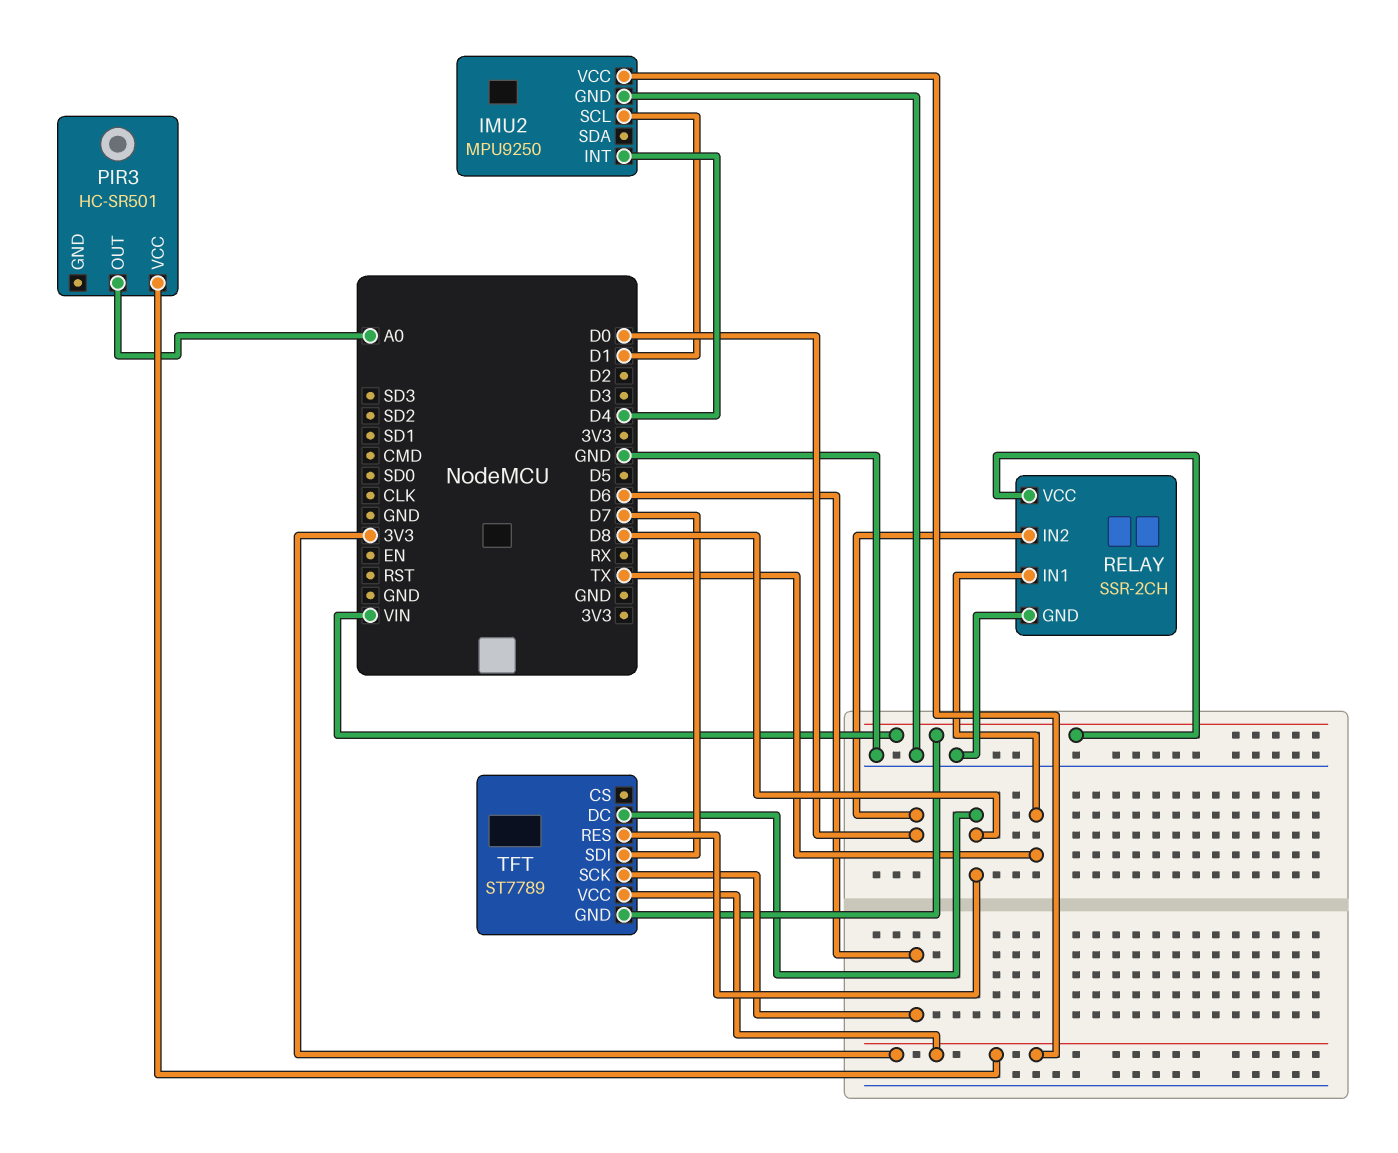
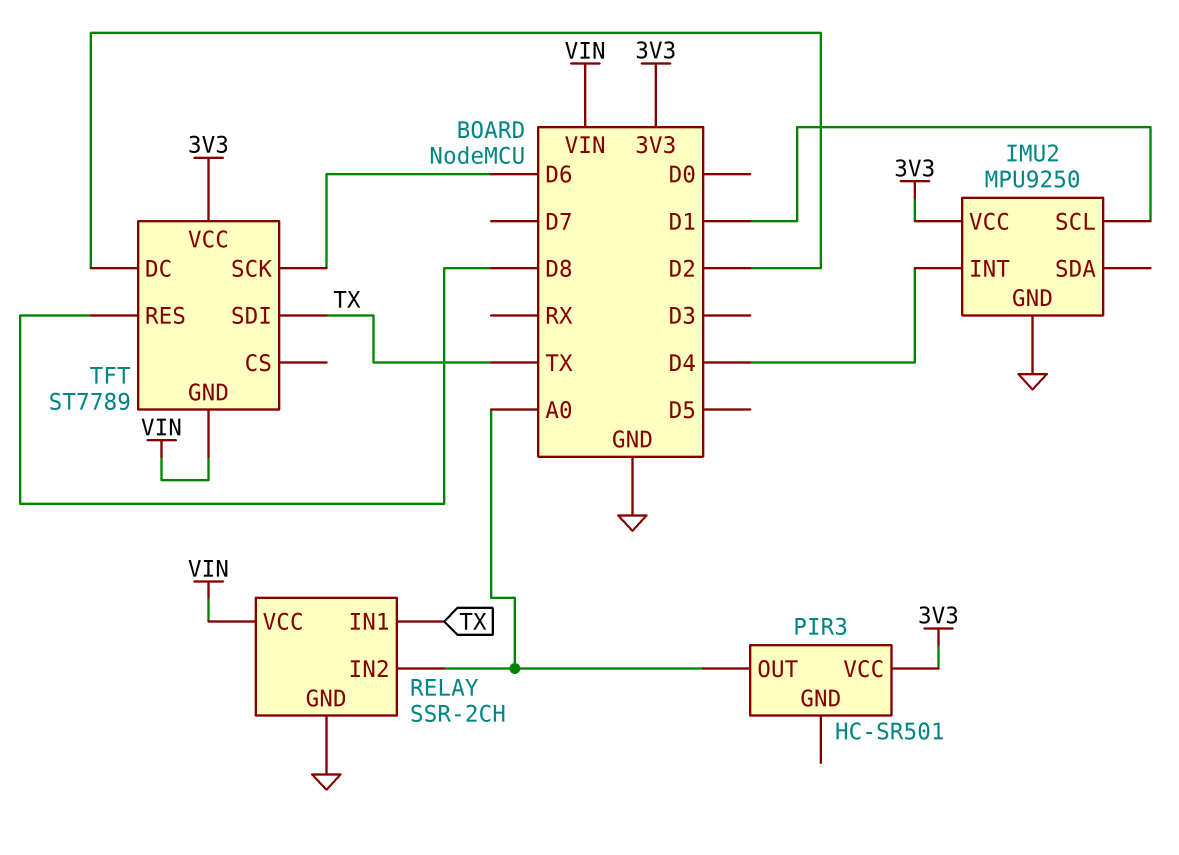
RELAY pin IN2: D0 -> A0
TFT pin DC: D8 -> D2
TFT pin SDI: D7 -> TX

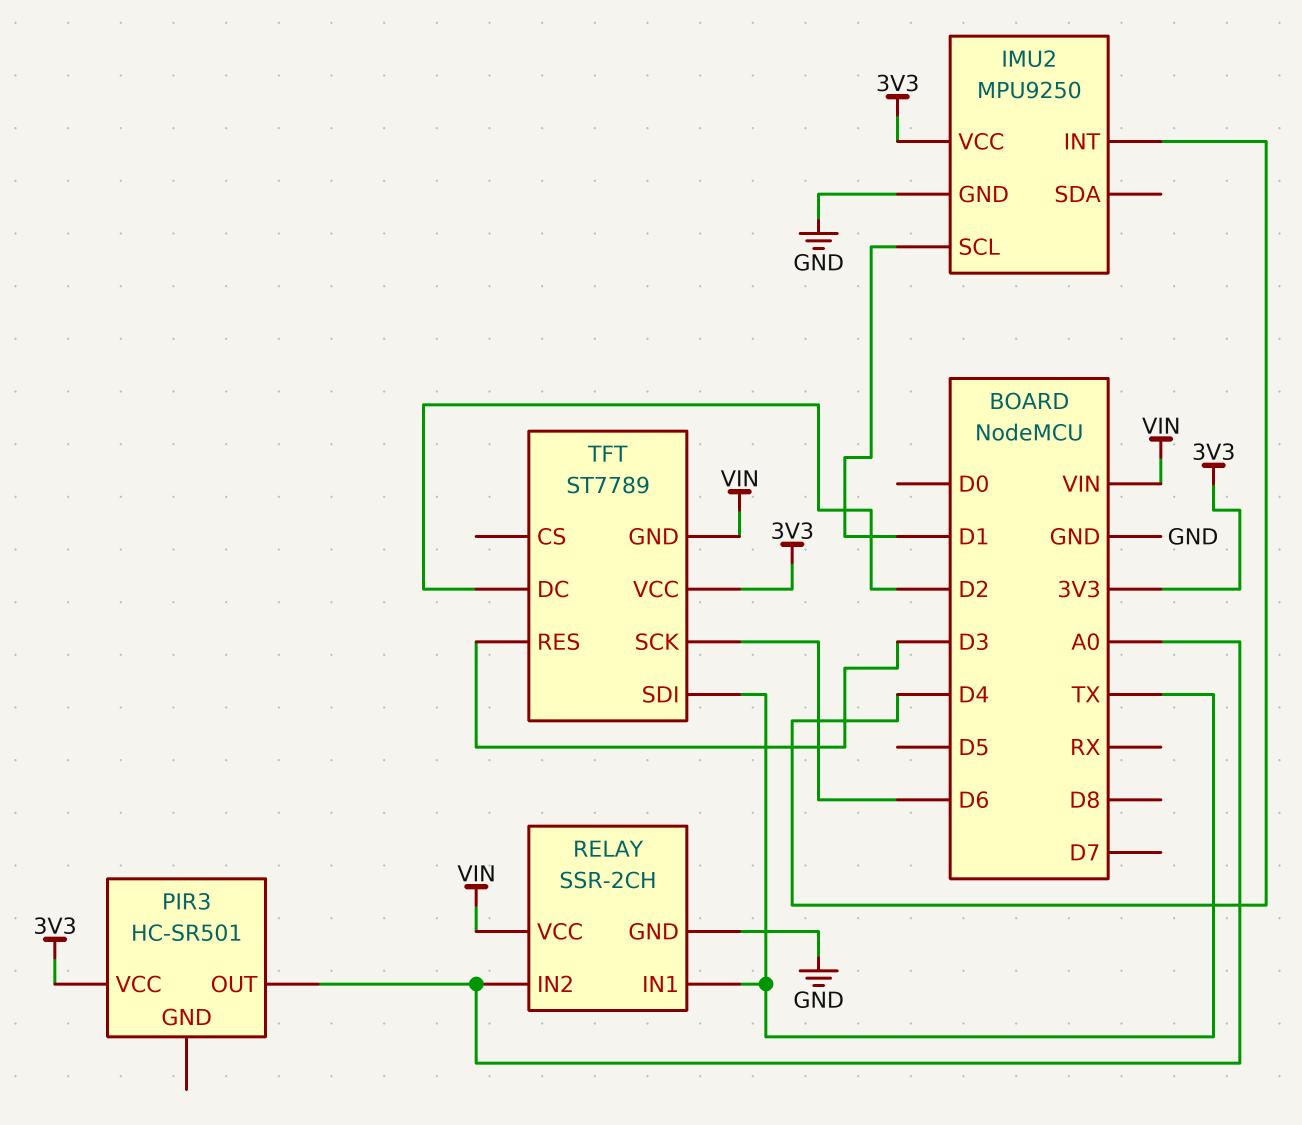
TFT pin RES: D8 -> D3

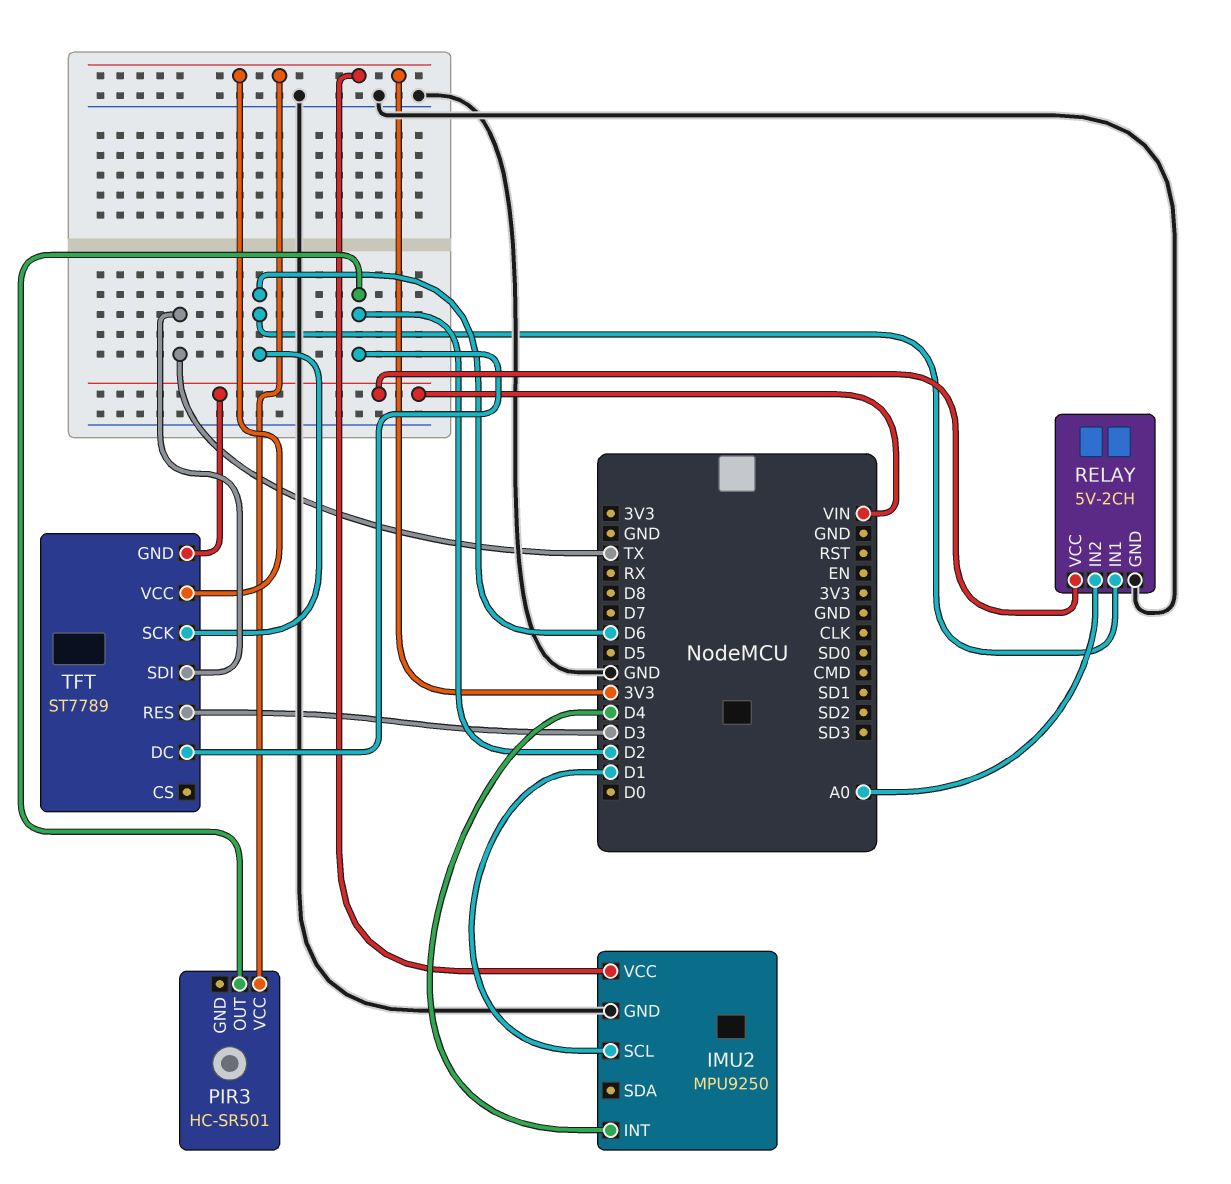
PIR3 pin OUT: A0 -> D2
RELAY: SSR-2CH -> 5V-2CH
RELAY pin IN1: TX -> D6

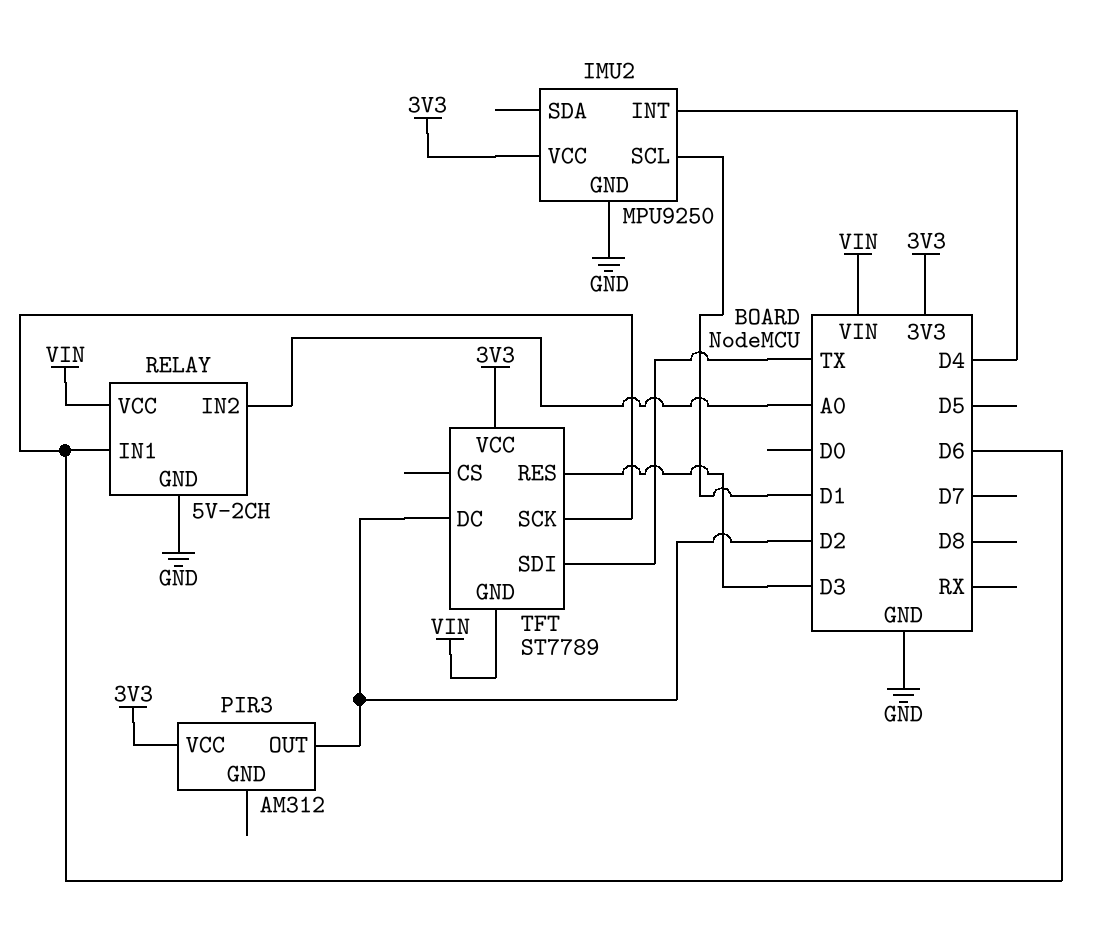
PIR3: HC-SR501 -> AM312

